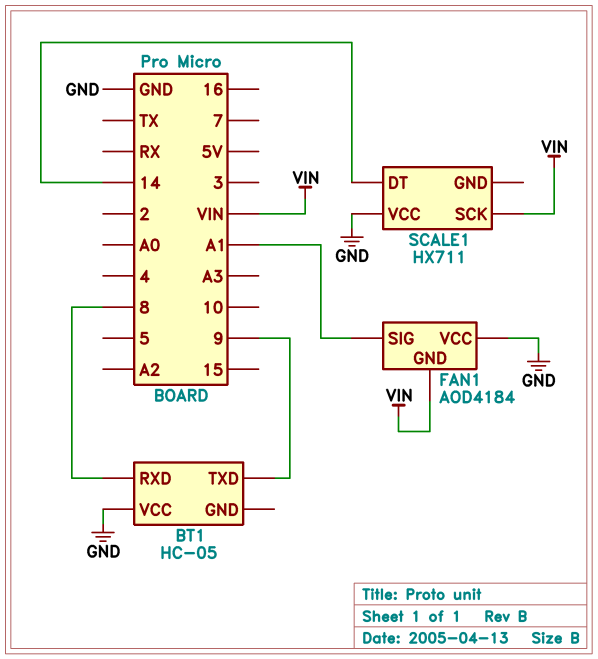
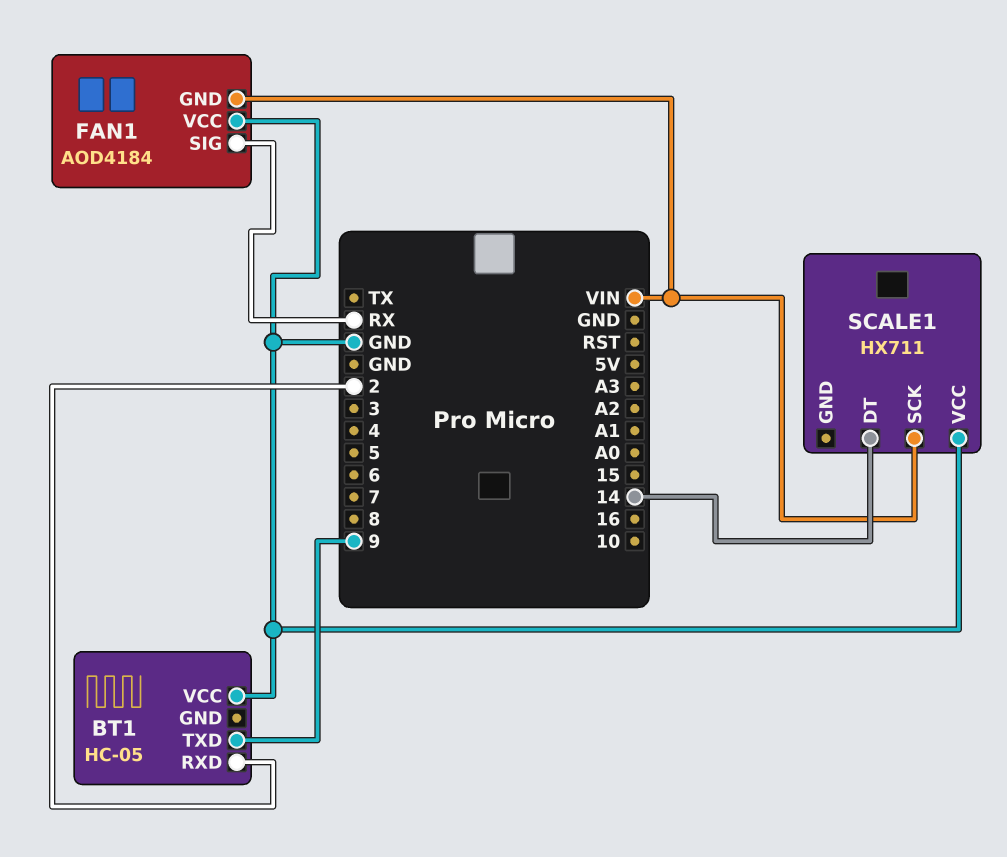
BT1 pin RXD: 8 -> 2
FAN1 pin SIG: A1 -> RX

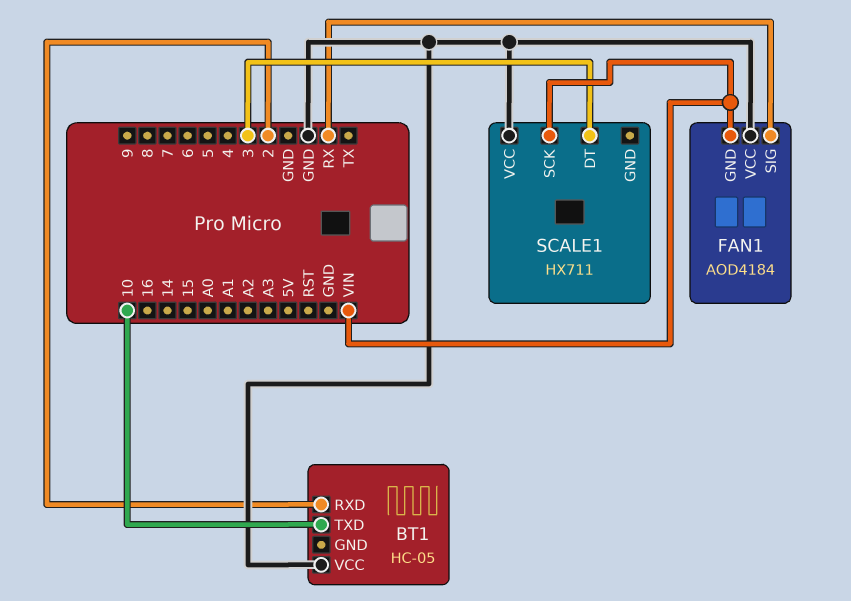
BT1 pin TXD: 9 -> 10
SCALE1 pin DT: 14 -> 3

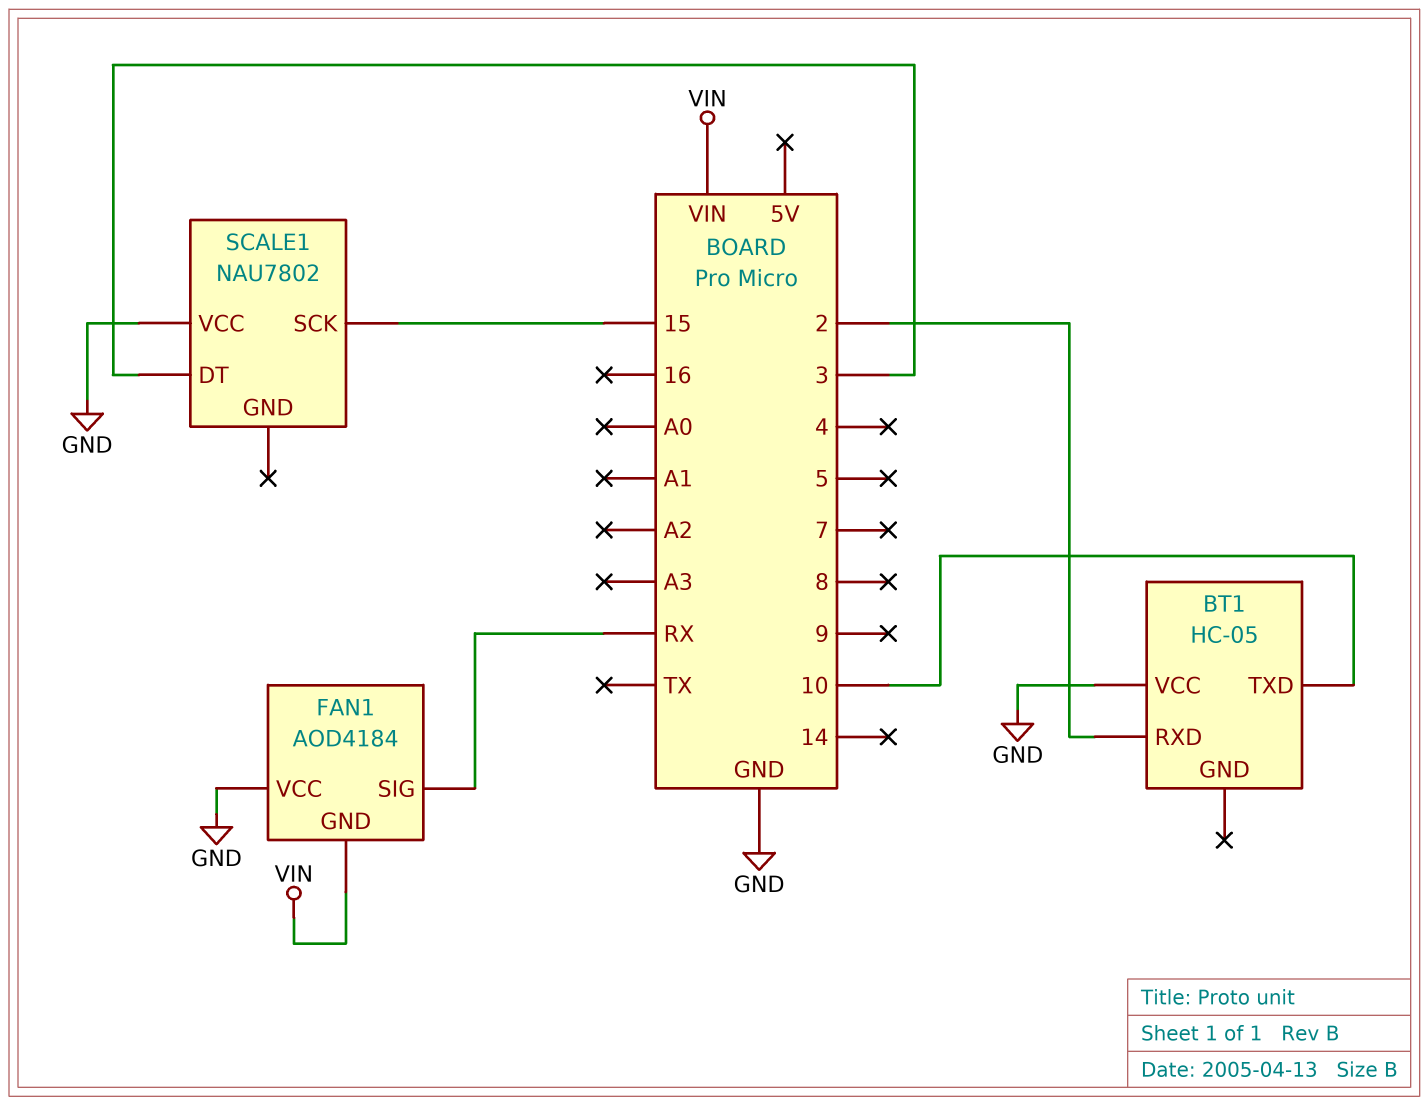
SCALE1: HX711 -> NAU7802
SCALE1 pin SCK: VIN -> 15

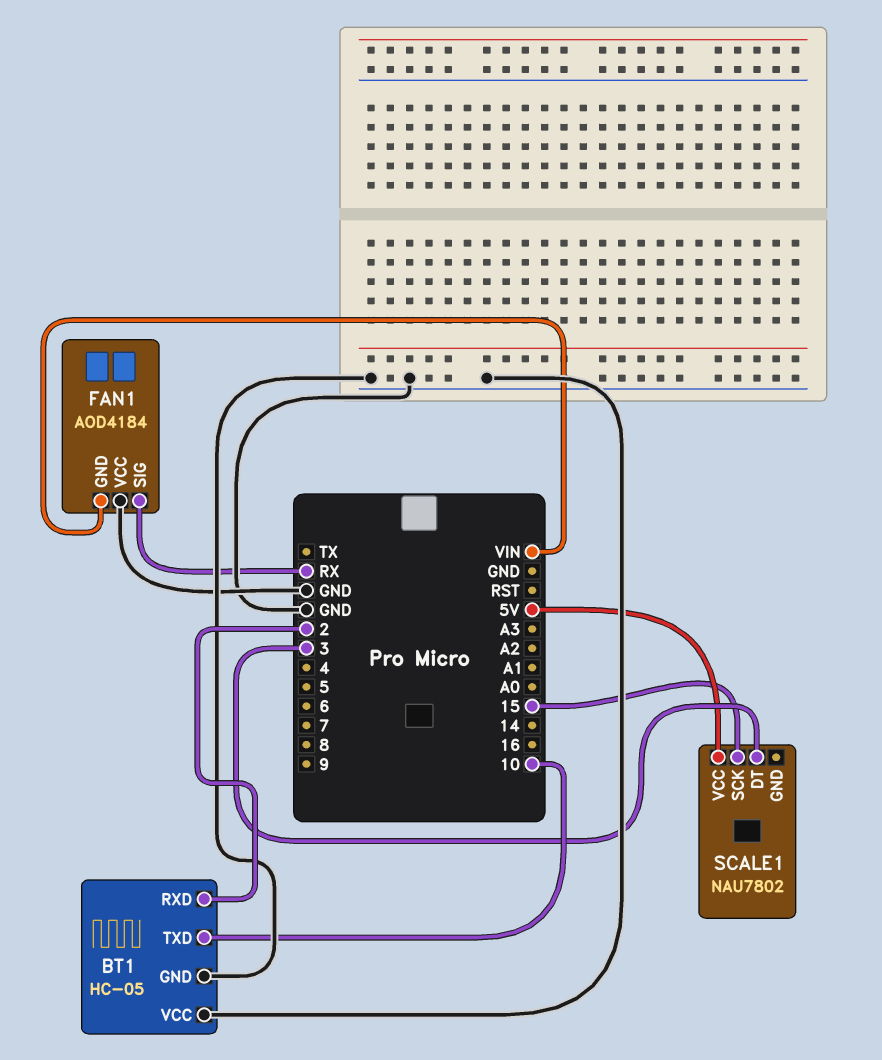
BT1 pin GND: none -> GND
SCALE1 pin VCC: GND -> 5V

